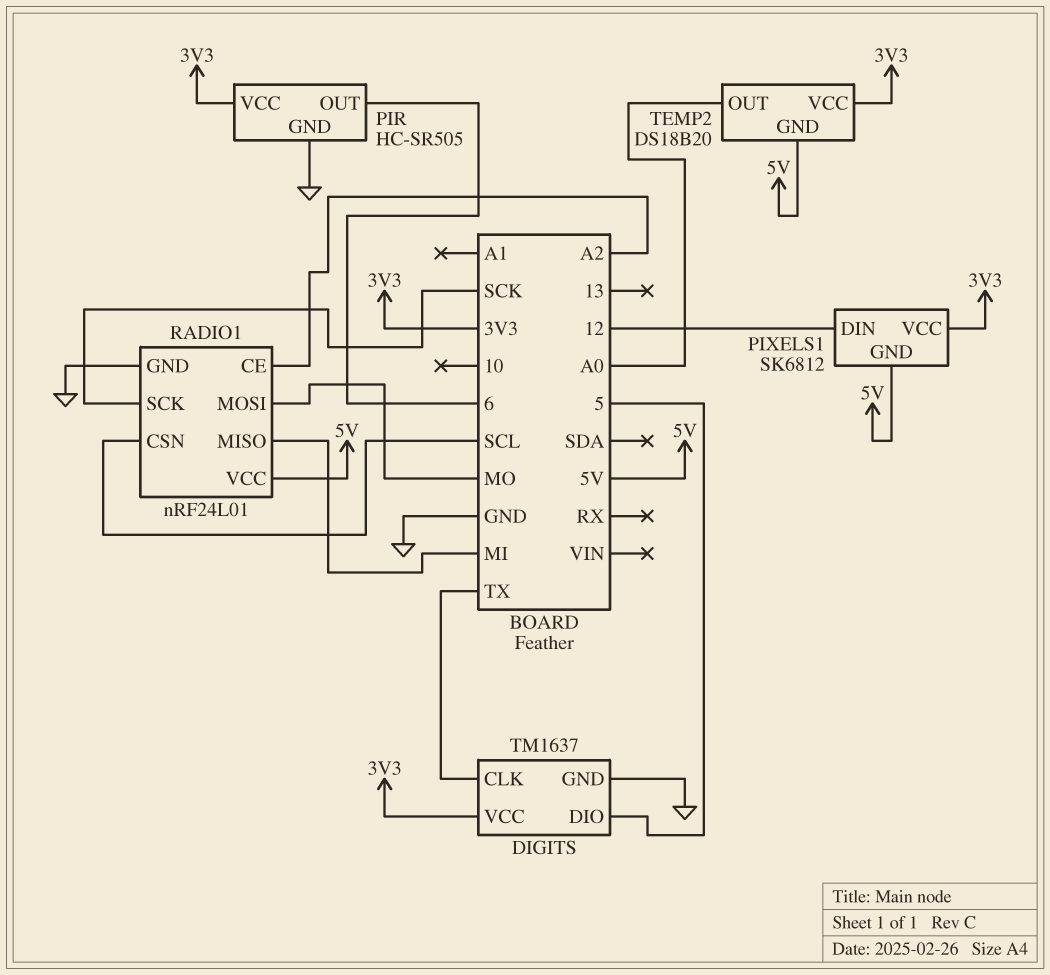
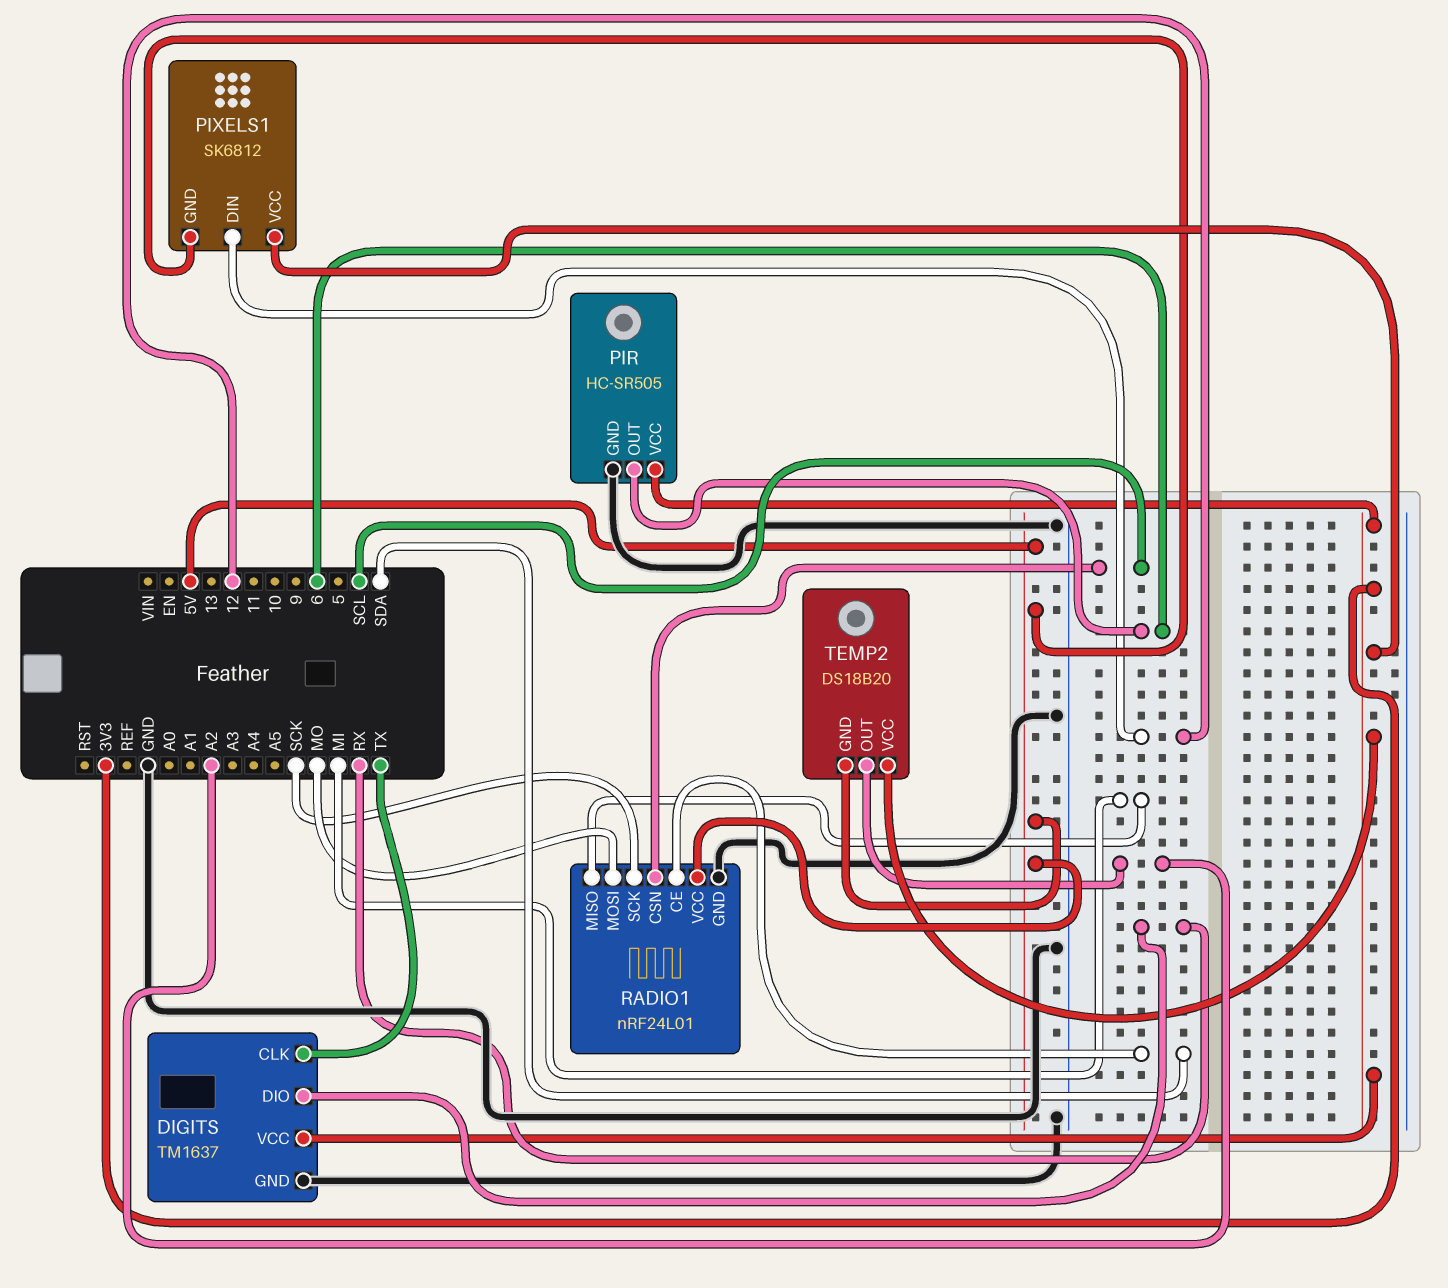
DIGITS pin DIO: 5 -> RX
RADIO1 pin CE: A2 -> SDA
TEMP2 pin OUT: A0 -> A2

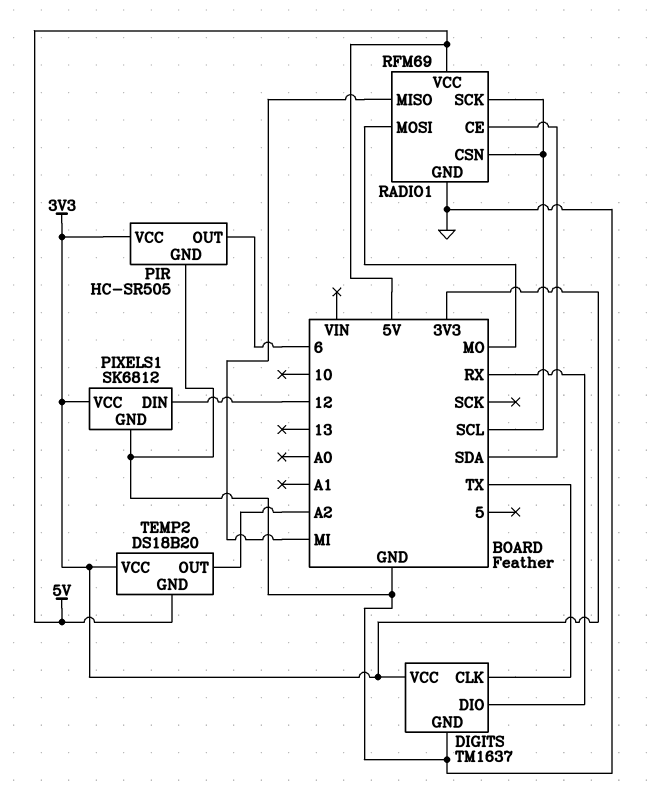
PIXELS1 pin GND: 5V -> GND
RADIO1: nRF24L01 -> RFM69
RADIO1 pin SCK: SCK -> SCL

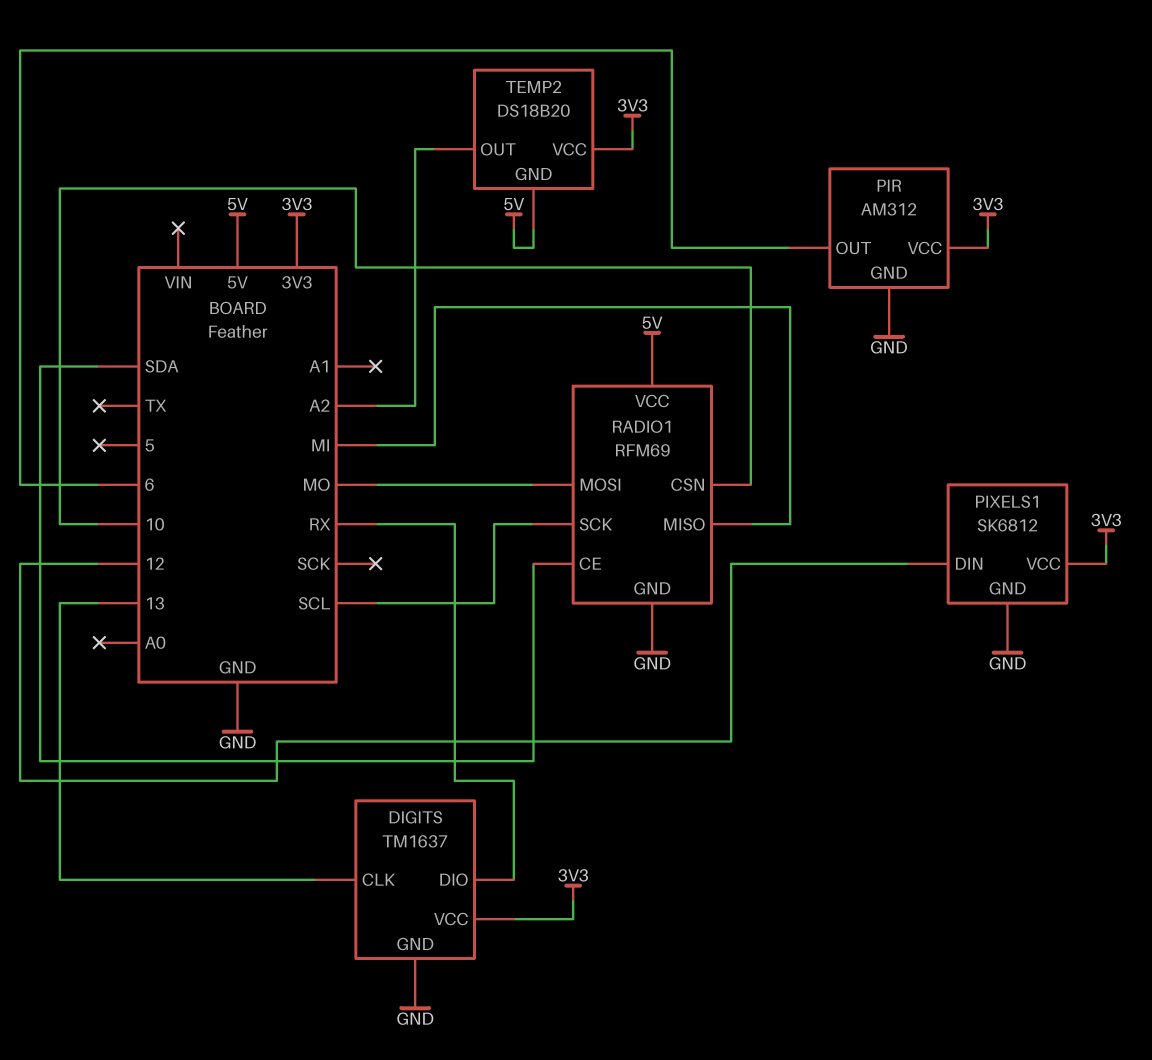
DIGITS pin CLK: TX -> 13
PIR: HC-SR505 -> AM312
RADIO1 pin CSN: SCL -> 10

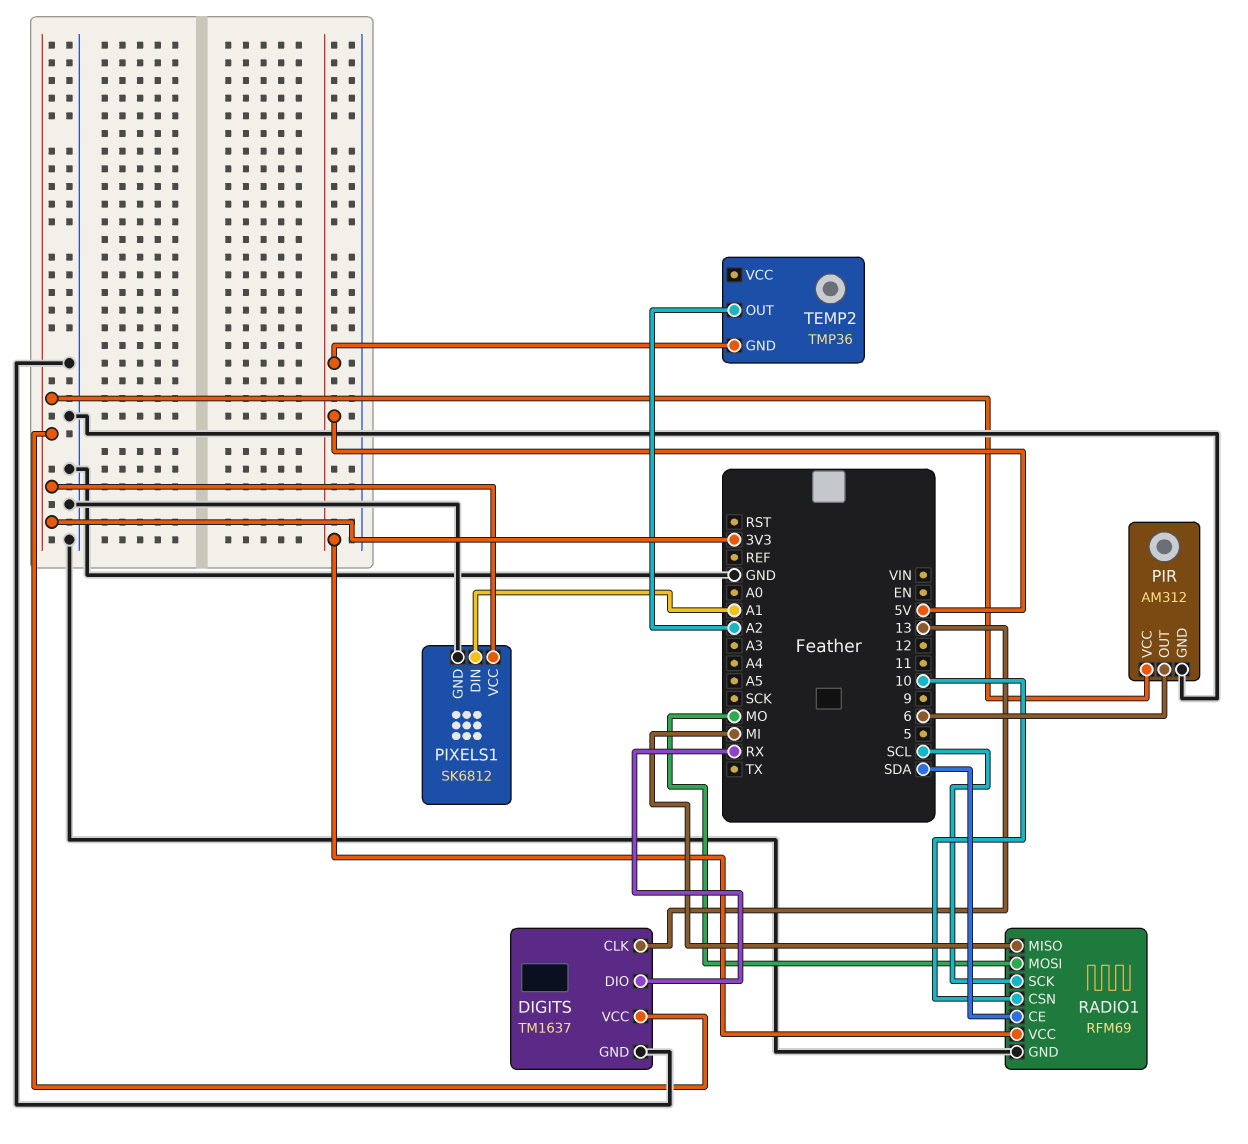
PIXELS1 pin DIN: 12 -> A1
TEMP2: DS18B20 -> TMP36
TEMP2 pin VCC: 3V3 -> none

